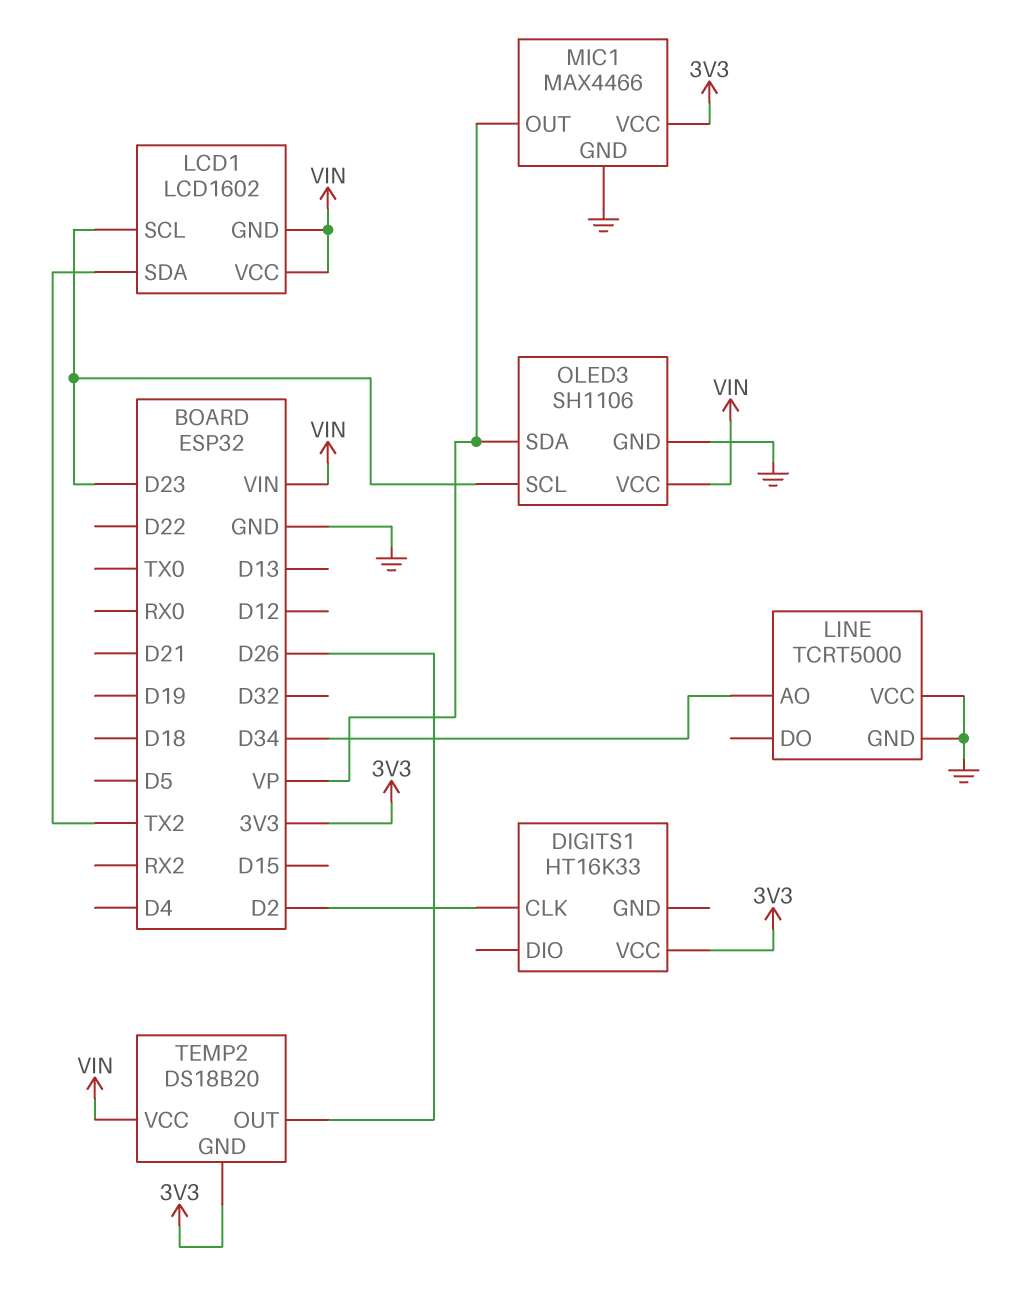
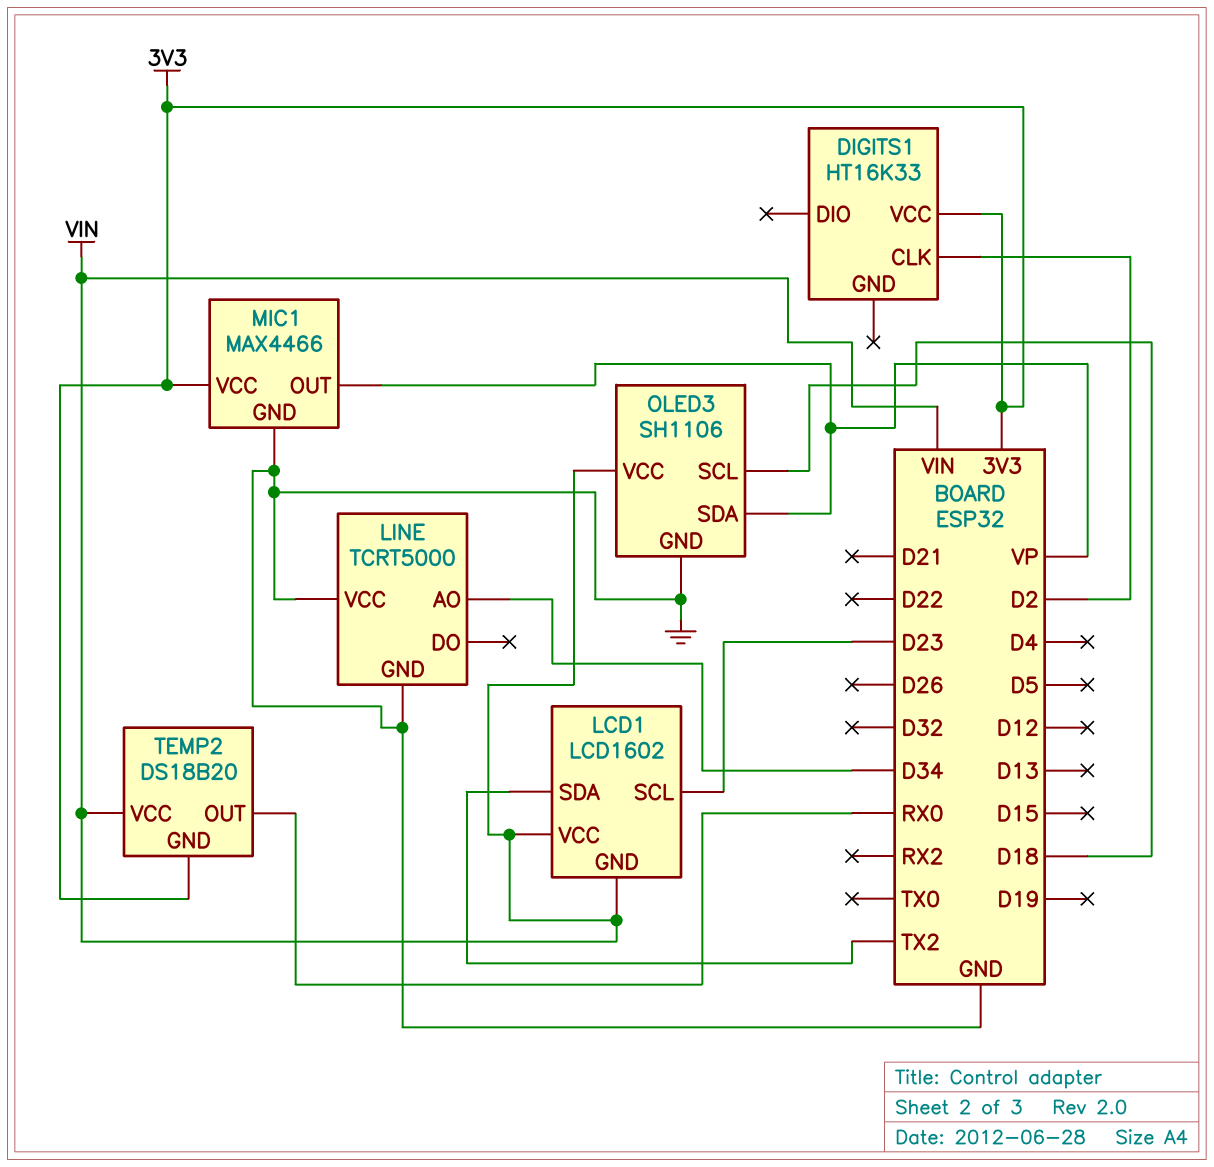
OLED3 pin SCL: D23 -> D18
TEMP2 pin OUT: D26 -> RX0

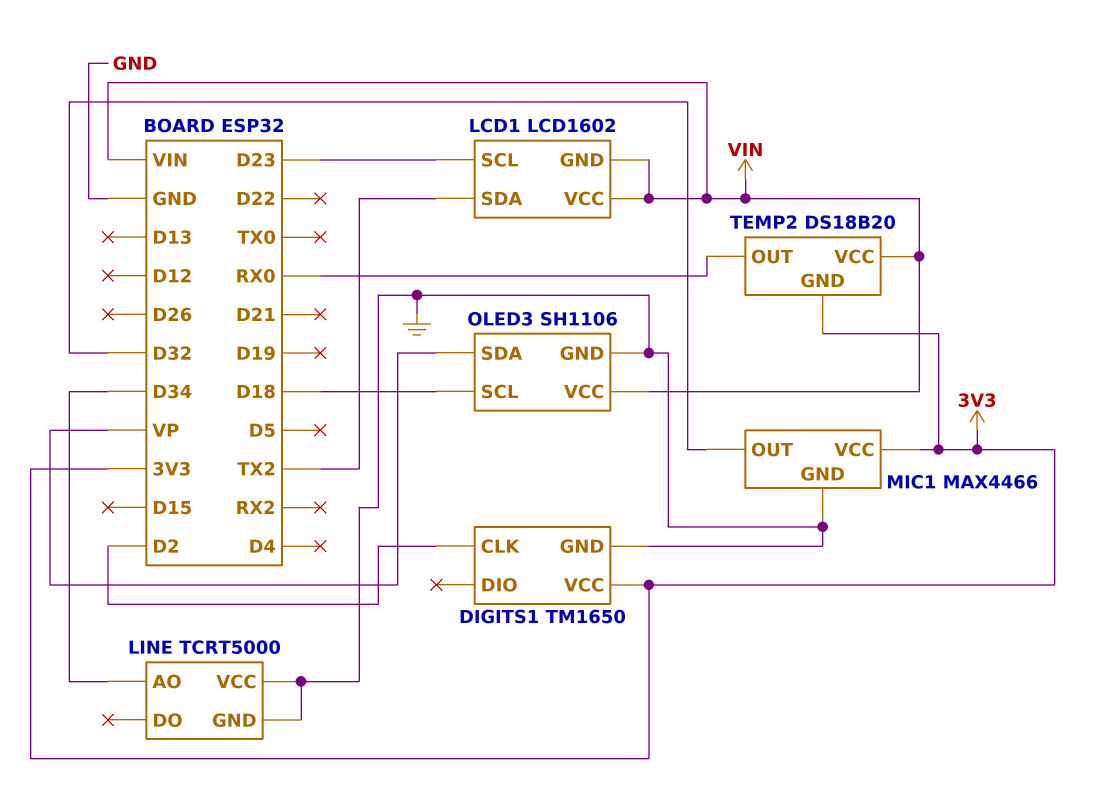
DIGITS1: HT16K33 -> TM1650
DIGITS1 pin GND: none -> GND
MIC1 pin OUT: VP -> D32

